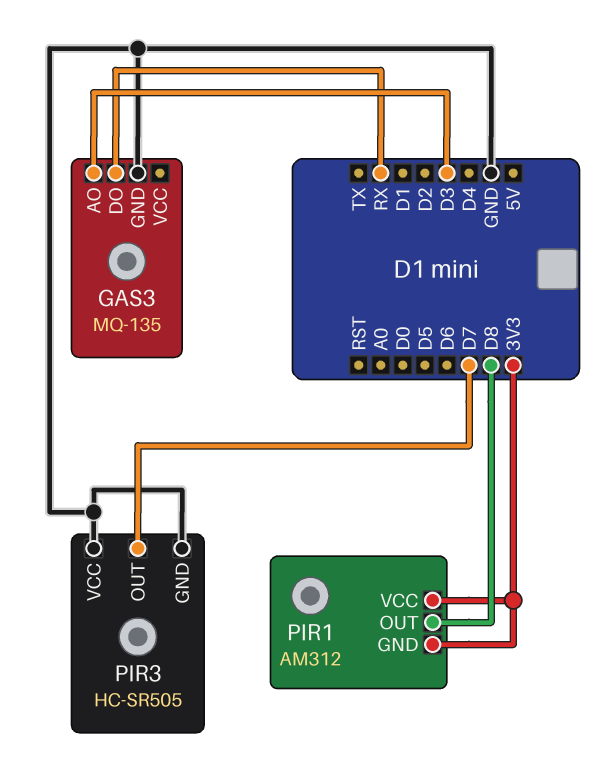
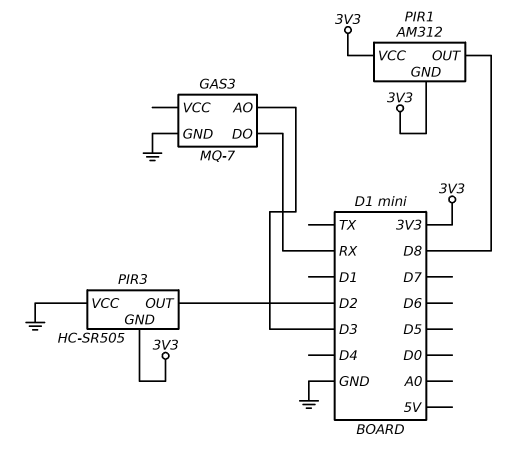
GAS3: MQ-135 -> MQ-7
PIR3 pin GND: GND -> 3V3
PIR3 pin OUT: D7 -> D2

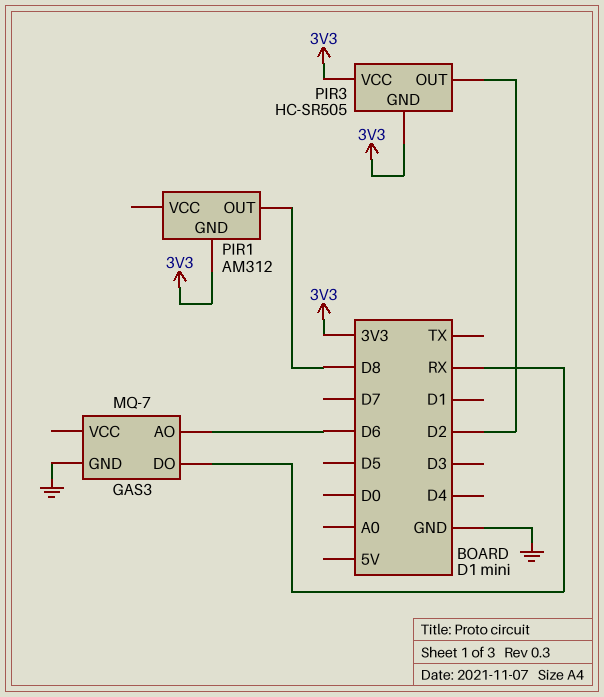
GAS3 pin AO: D3 -> D6
PIR1 pin VCC: 3V3 -> none
PIR3 pin VCC: GND -> 3V3

